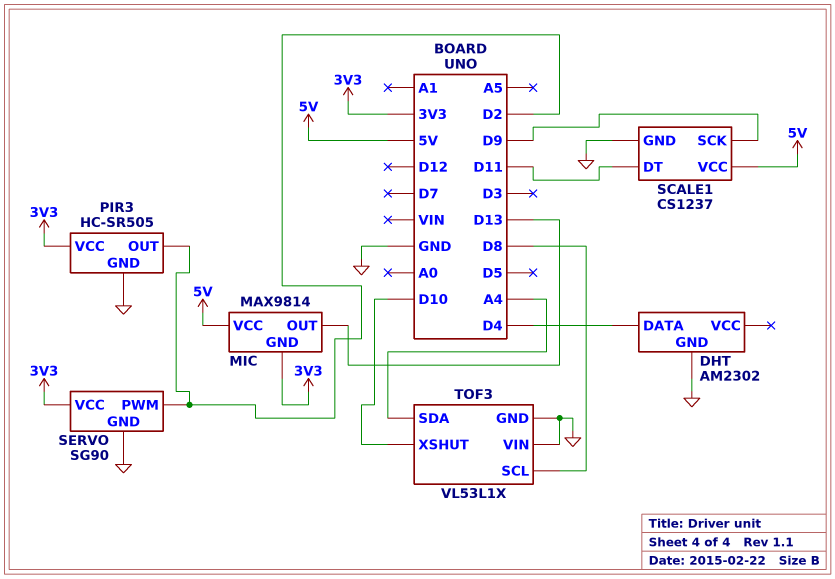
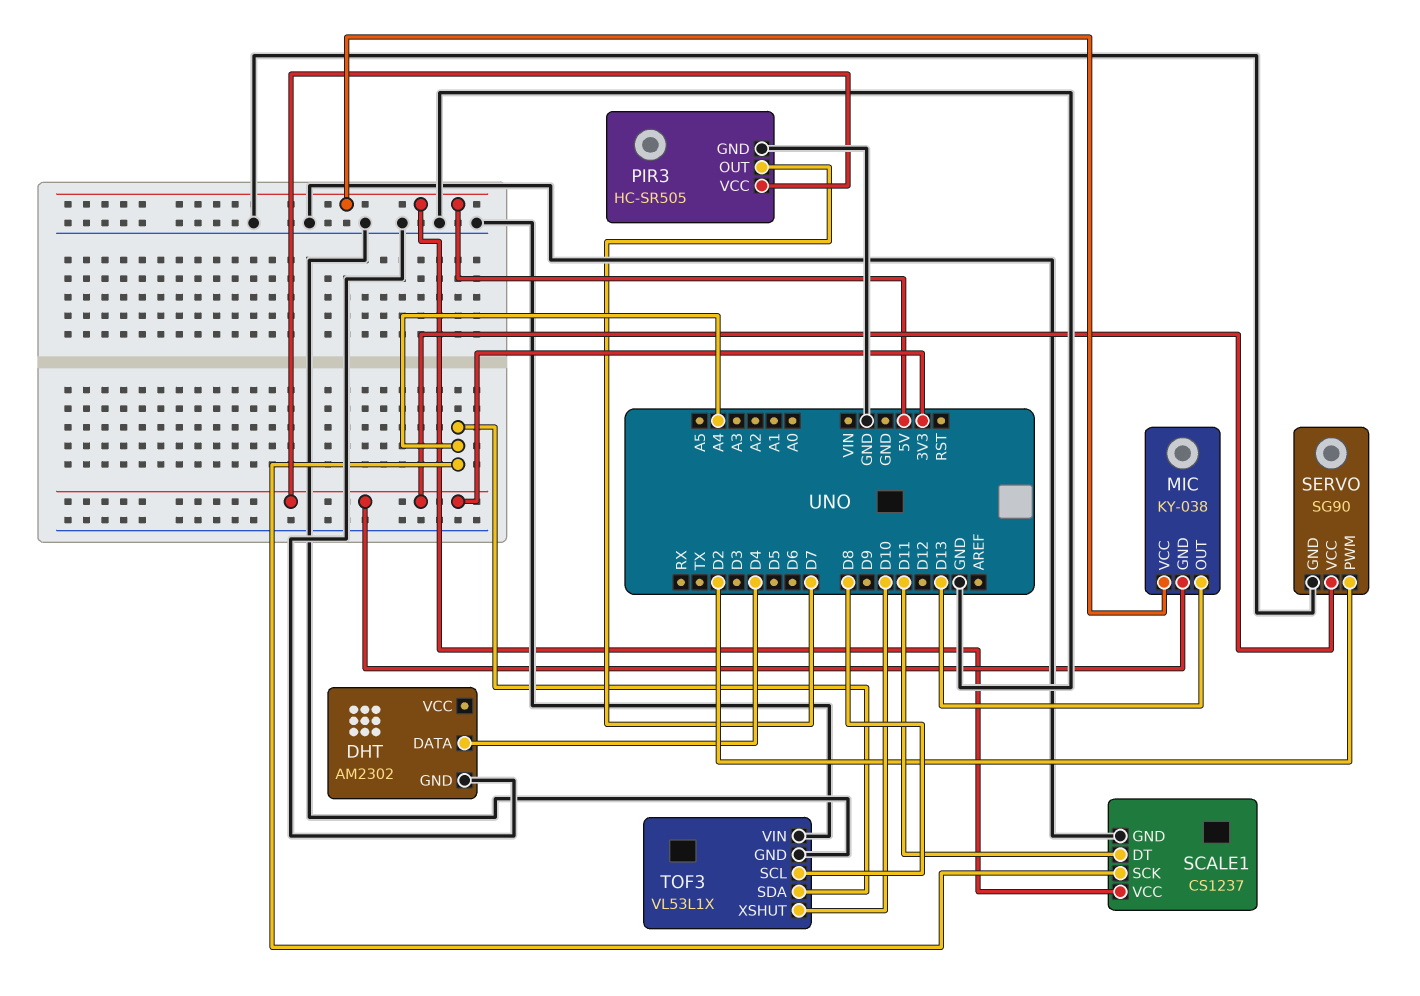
MIC: MAX9814 -> KY-038
PIR3 pin OUT: D2 -> D7
SCALE1 pin SCK: D9 -> A4

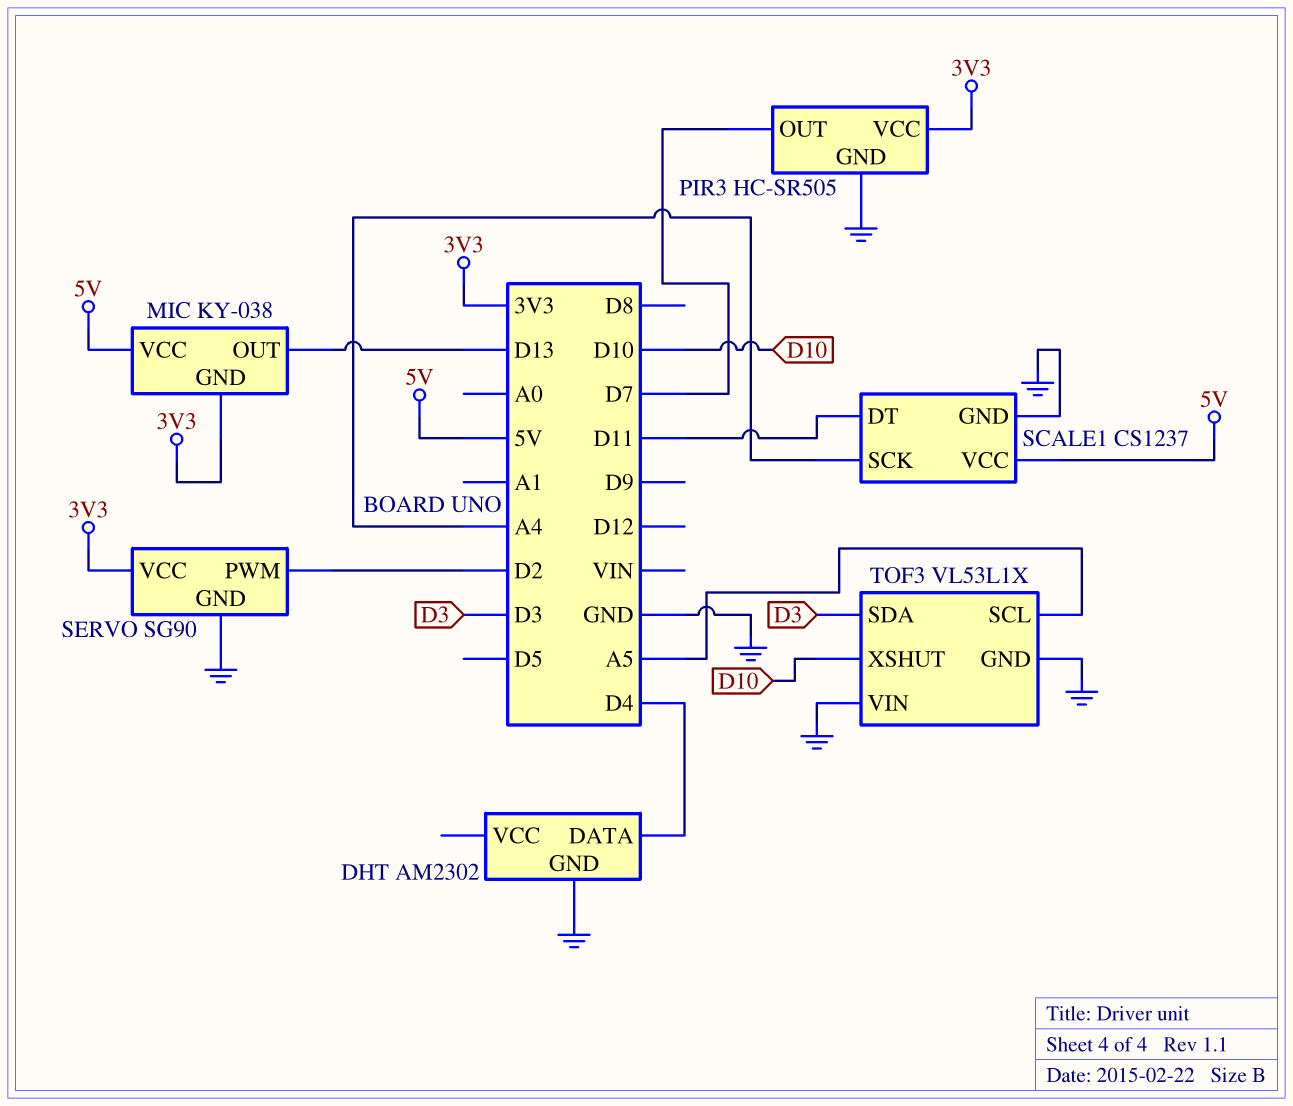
TOF3 pin SCL: D8 -> A5
TOF3 pin SDA: A4 -> D3

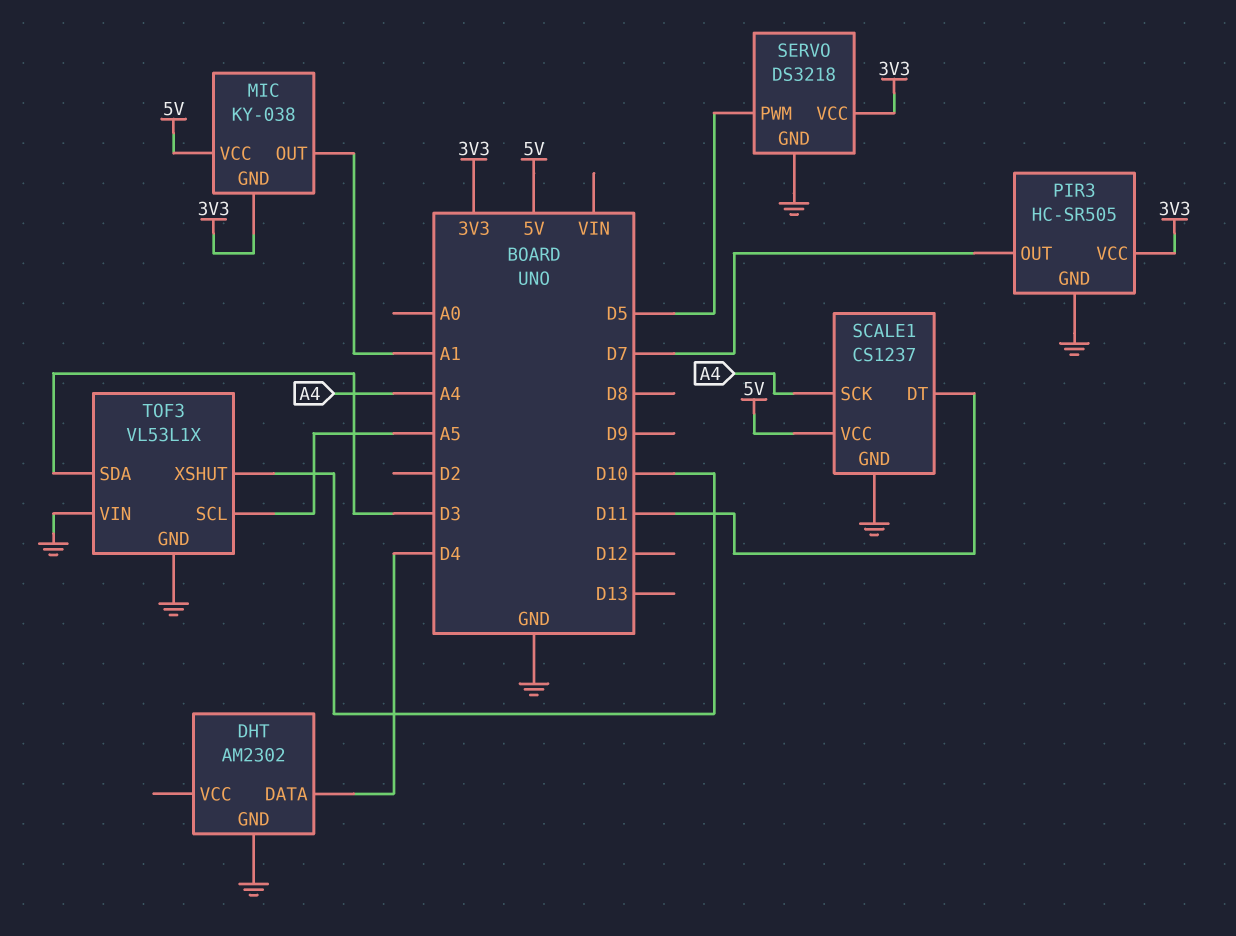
MIC pin OUT: D13 -> A1
SERVO: SG90 -> DS3218
SERVO pin PWM: D2 -> D5

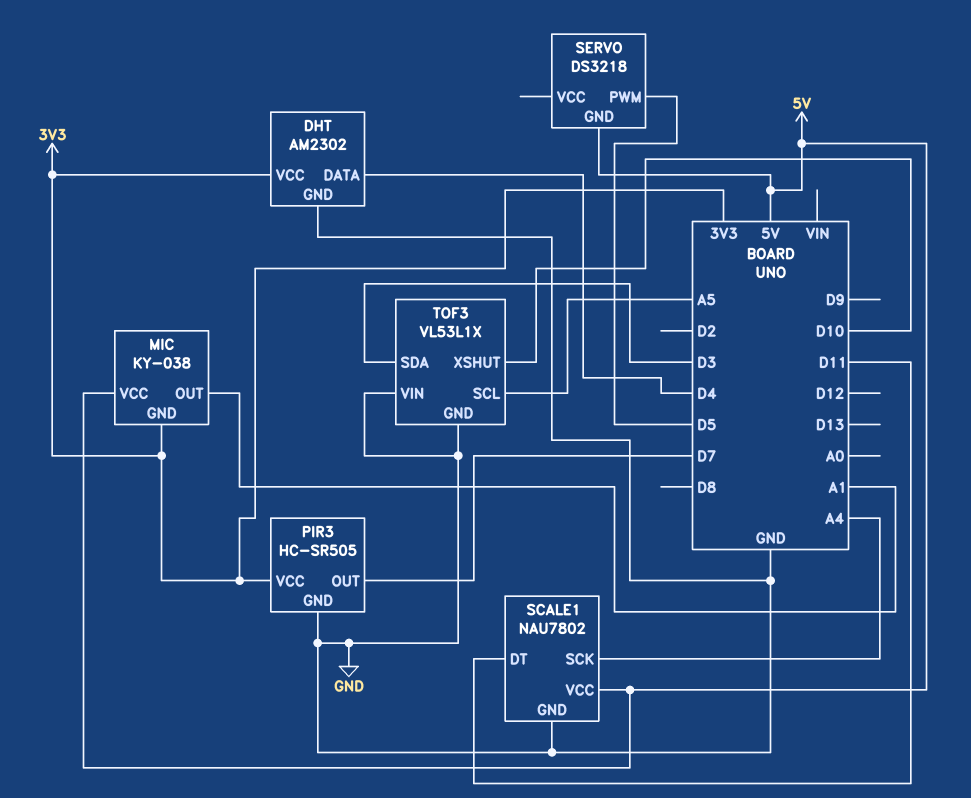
DHT pin VCC: none -> 3V3
SCALE1: CS1237 -> NAU7802
SERVO pin GND: GND -> 5V
SERVO pin VCC: 3V3 -> none

